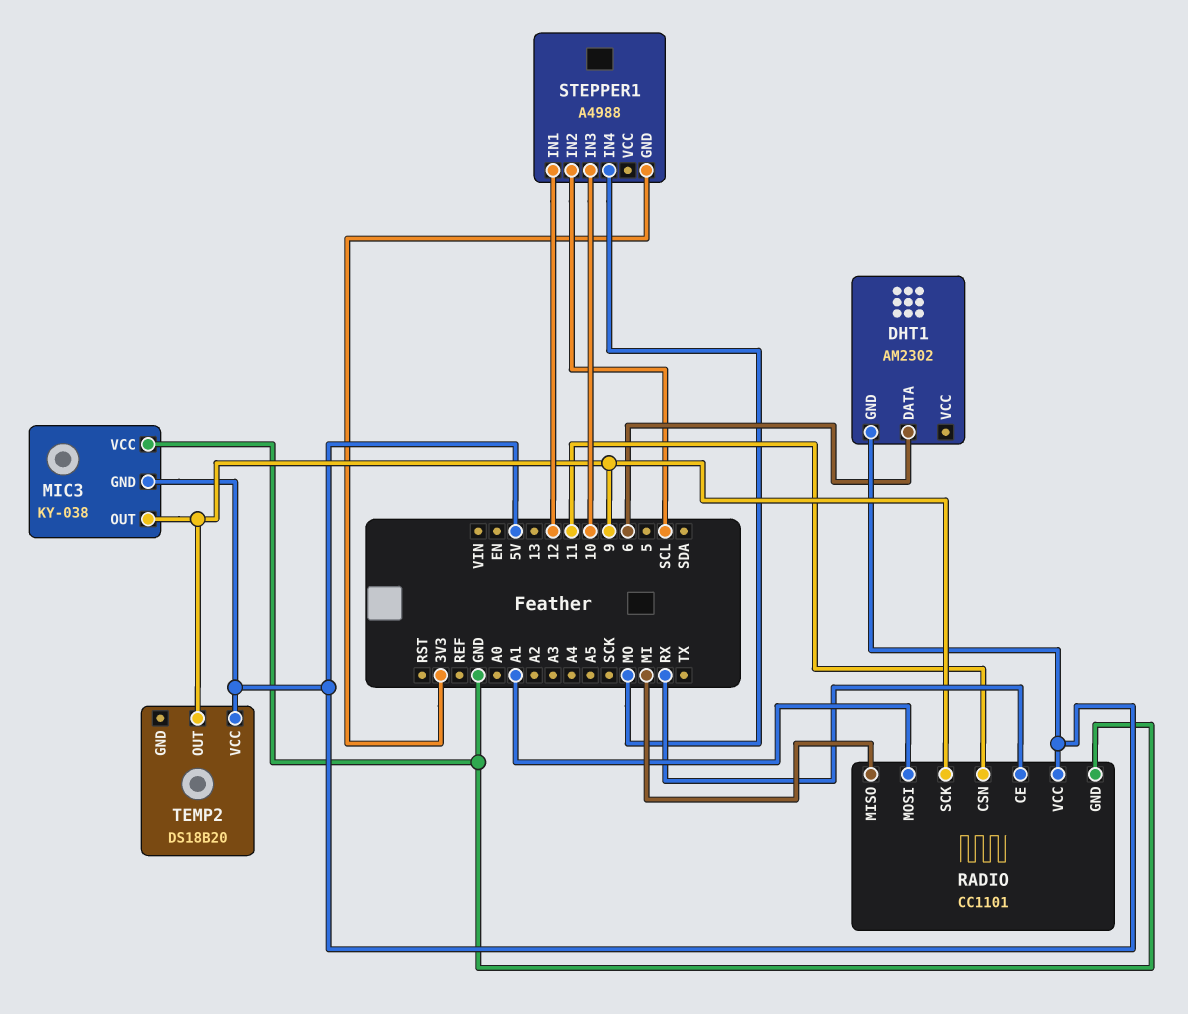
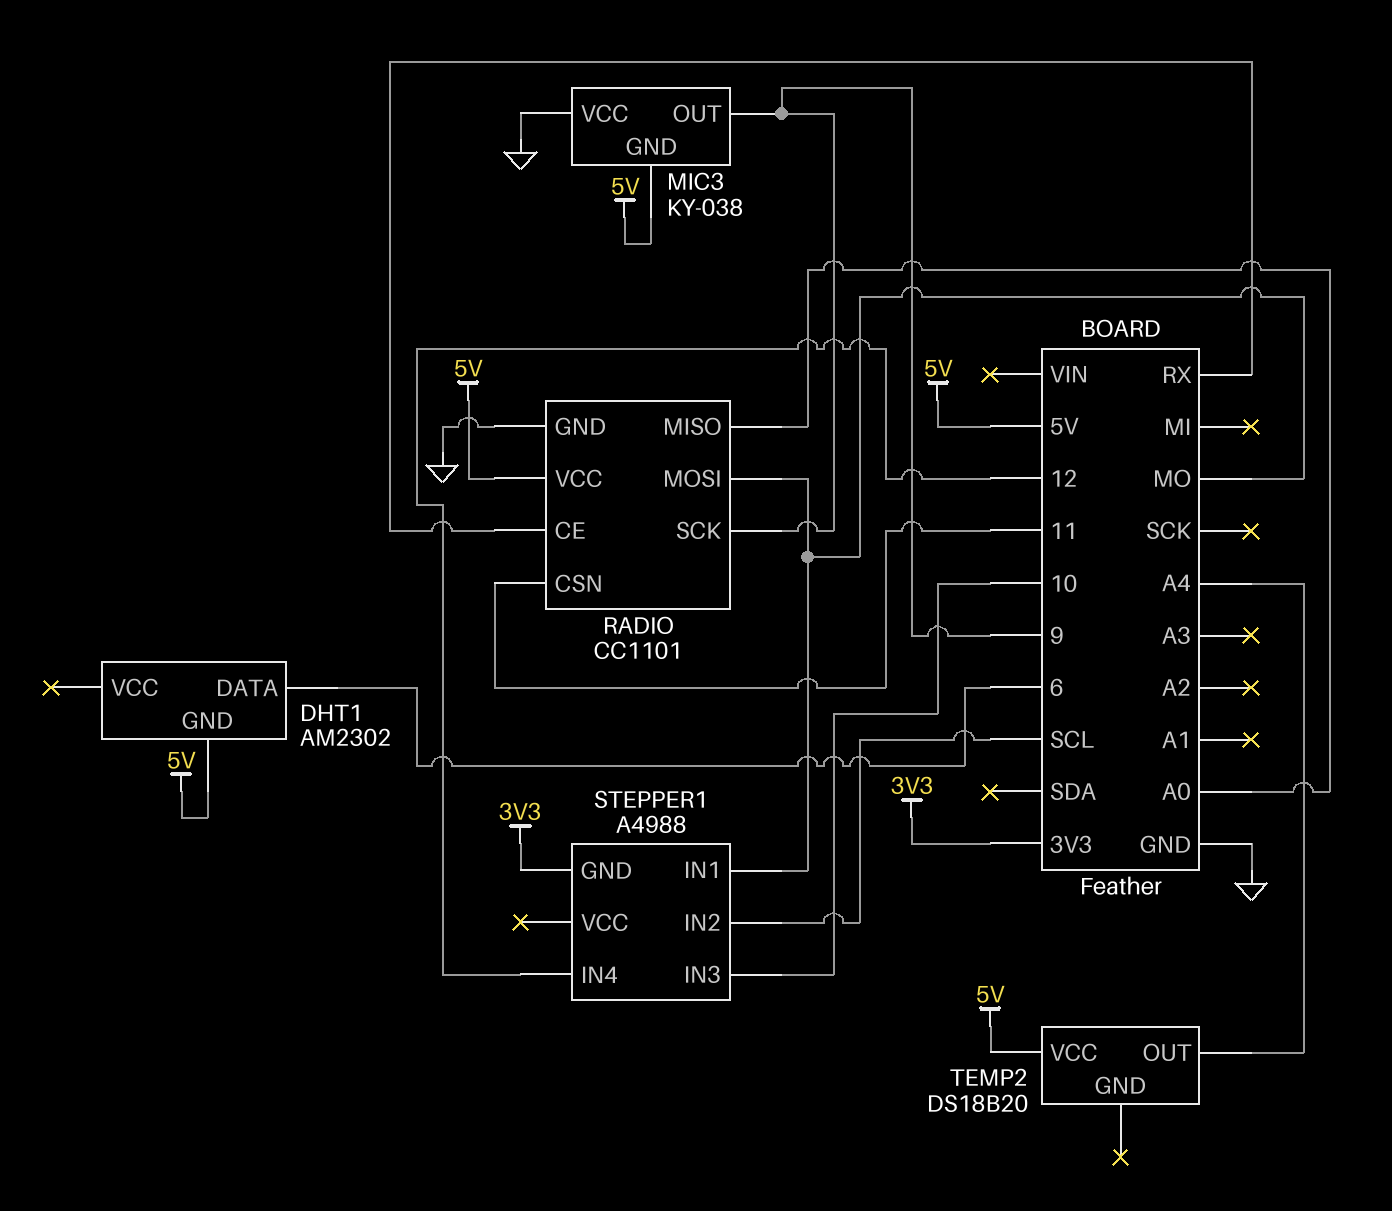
RADIO pin MISO: MI -> A0
RADIO pin MOSI: A1 -> MO
STEPPER1 pin IN1: 12 -> MO
STEPPER1 pin IN4: MO -> 12
TEMP2 pin OUT: 9 -> A4

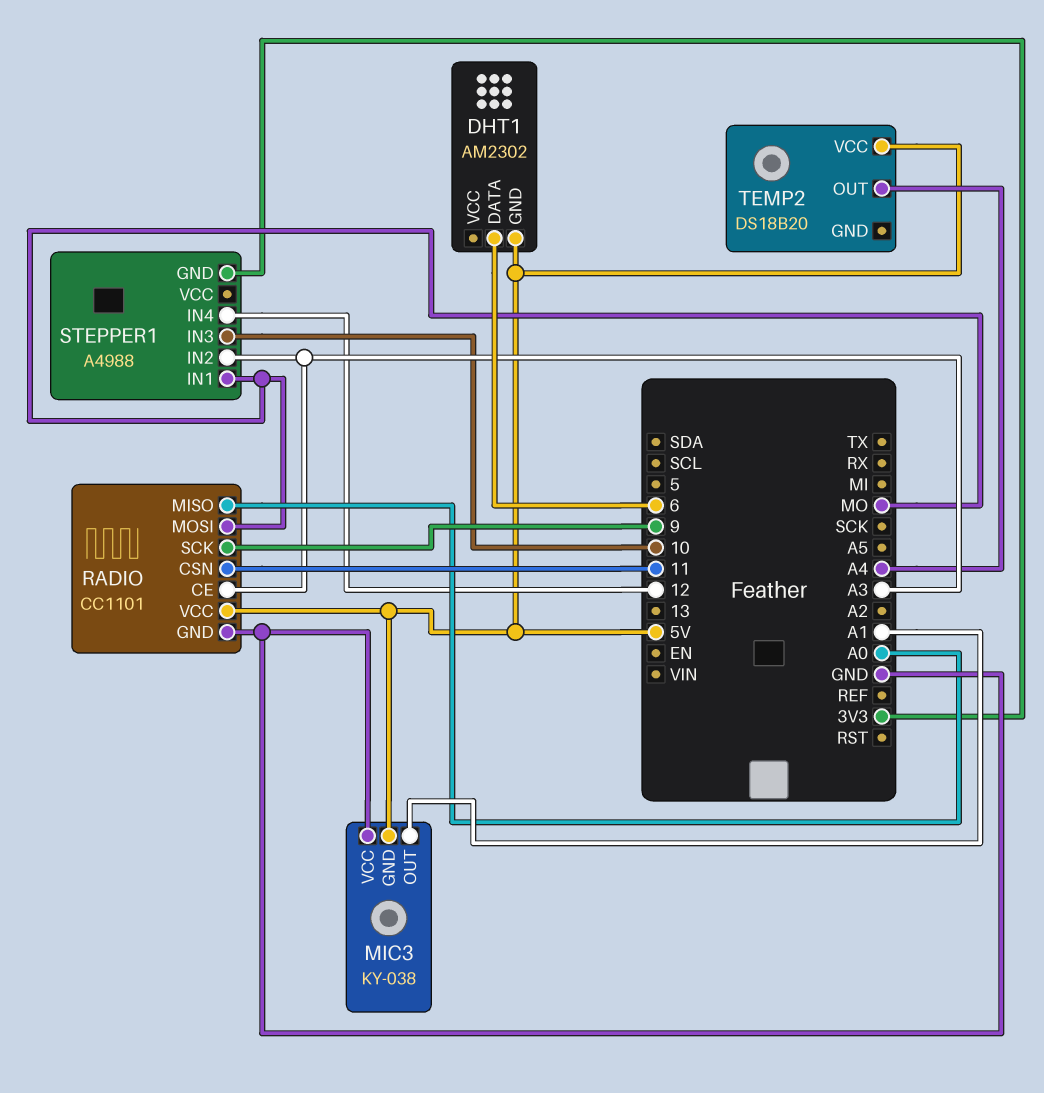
MIC3 pin OUT: 9 -> A1
RADIO pin CE: RX -> A3
STEPPER1 pin IN2: SCL -> A3

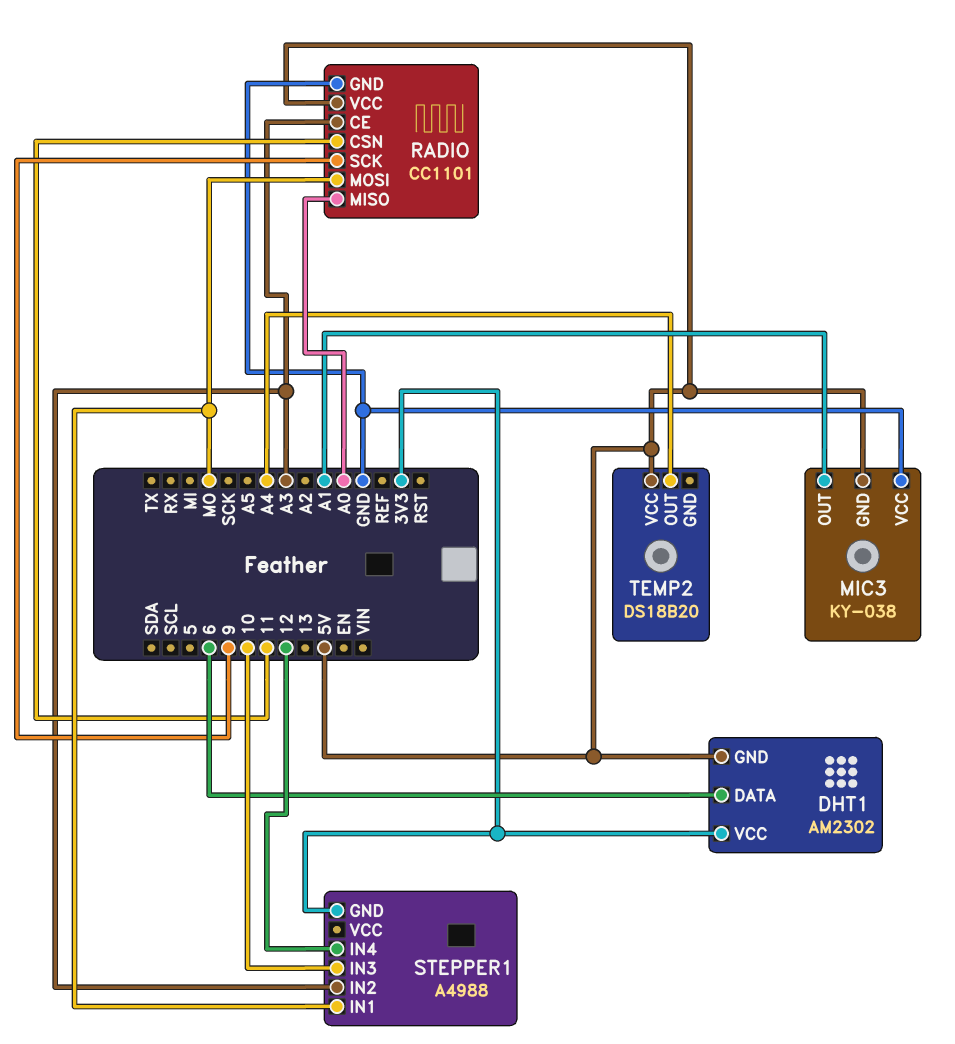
DHT1 pin VCC: none -> 3V3

